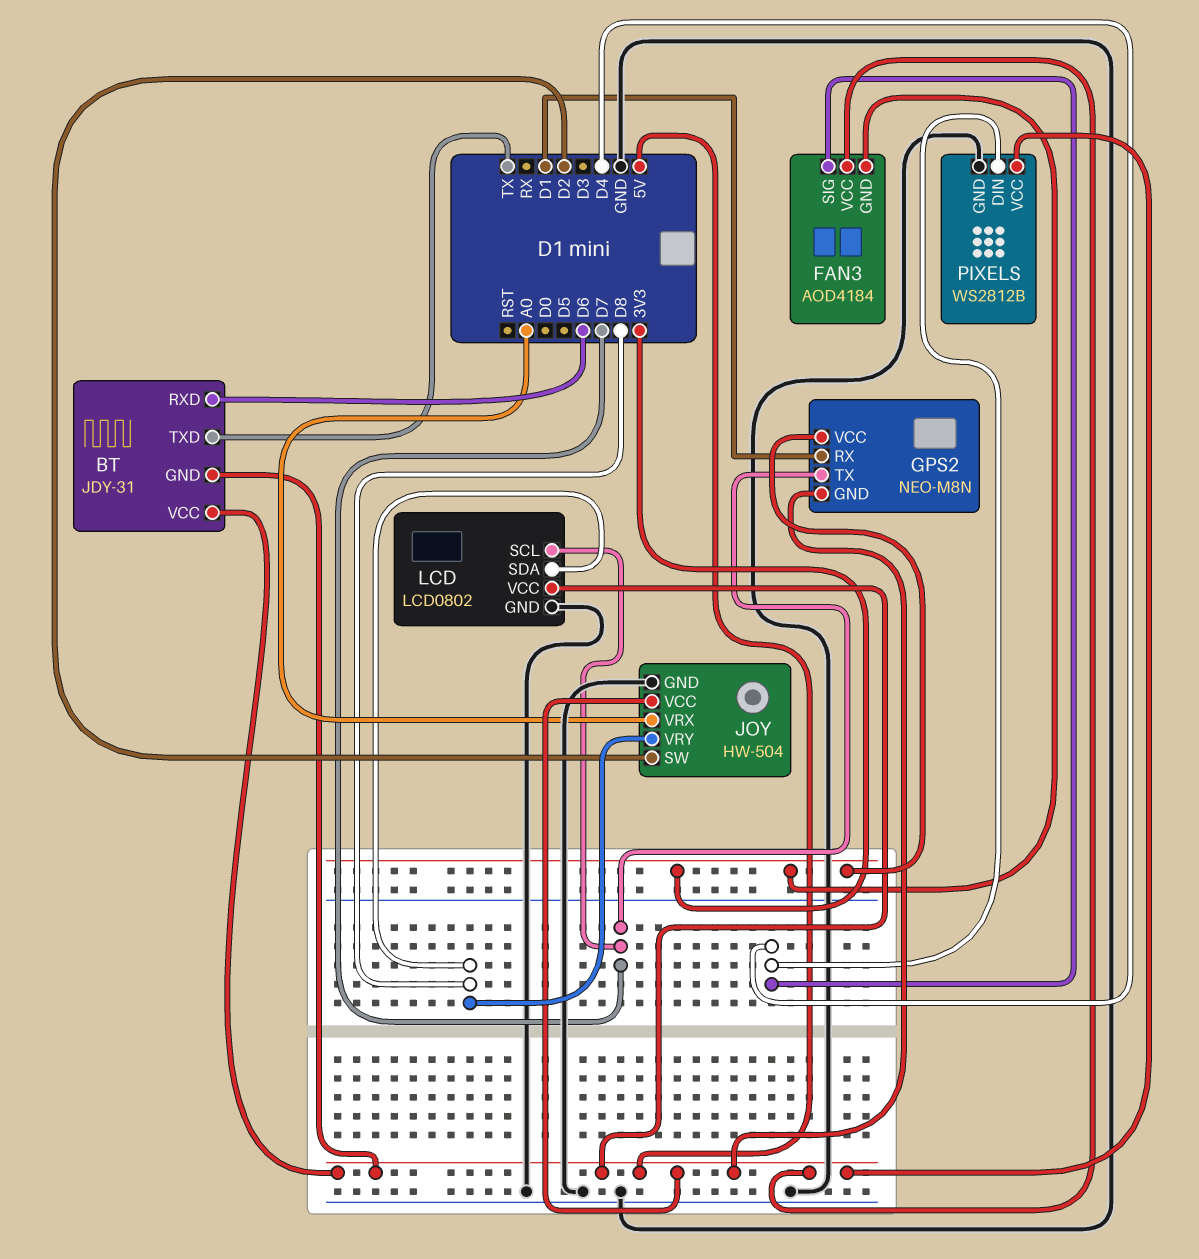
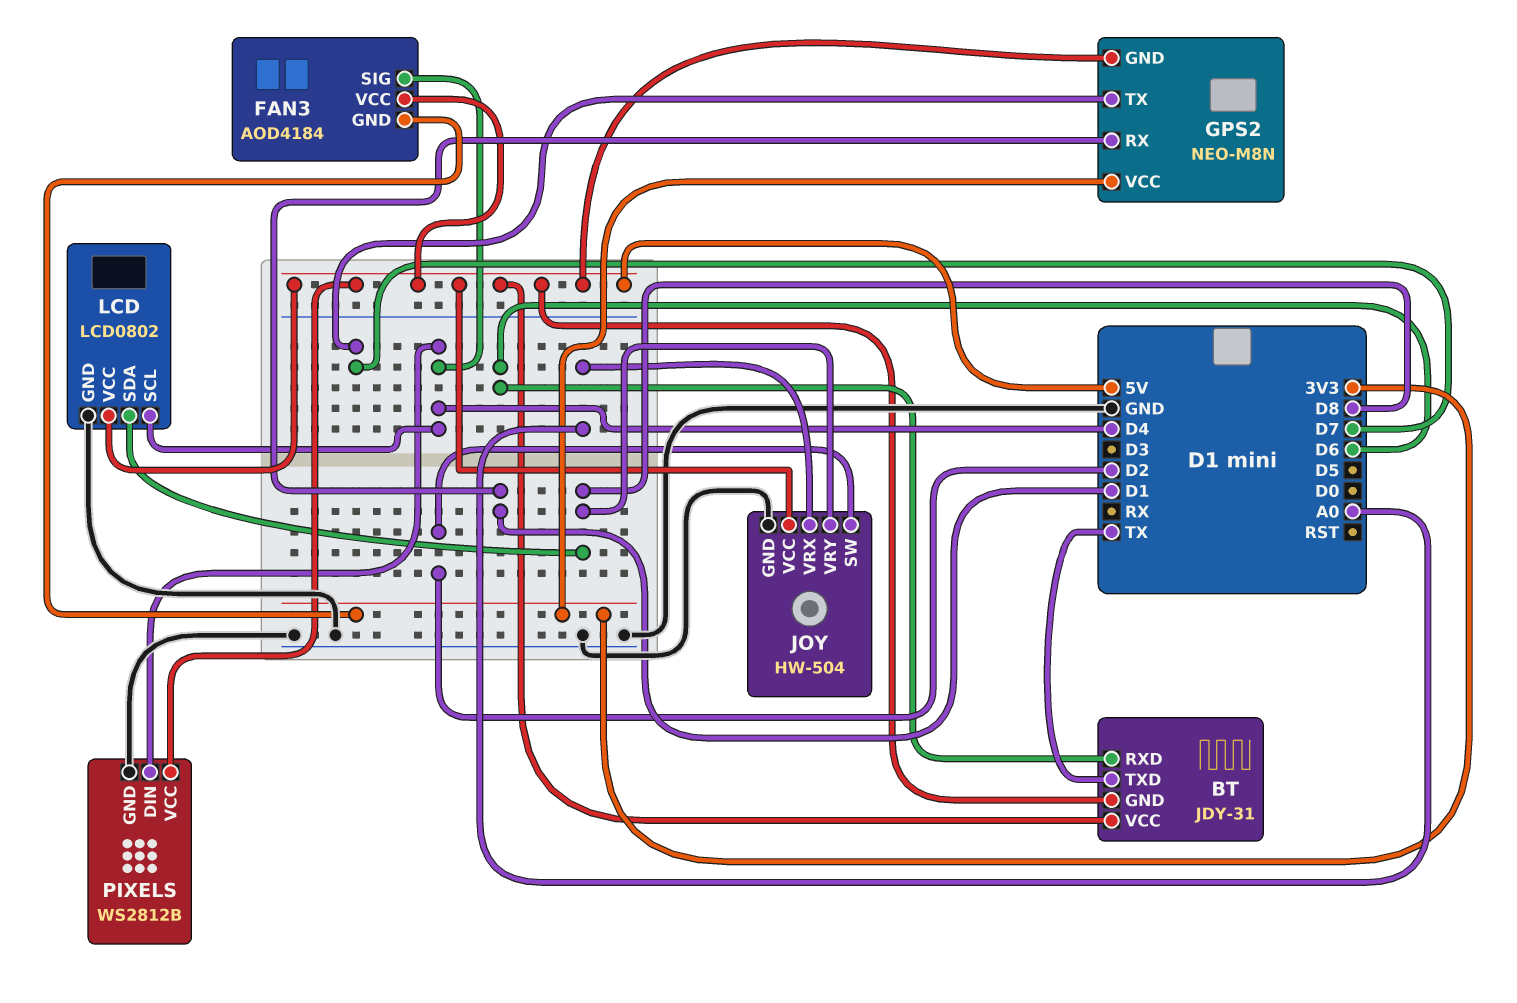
LCD pin SCL: D7 -> D4

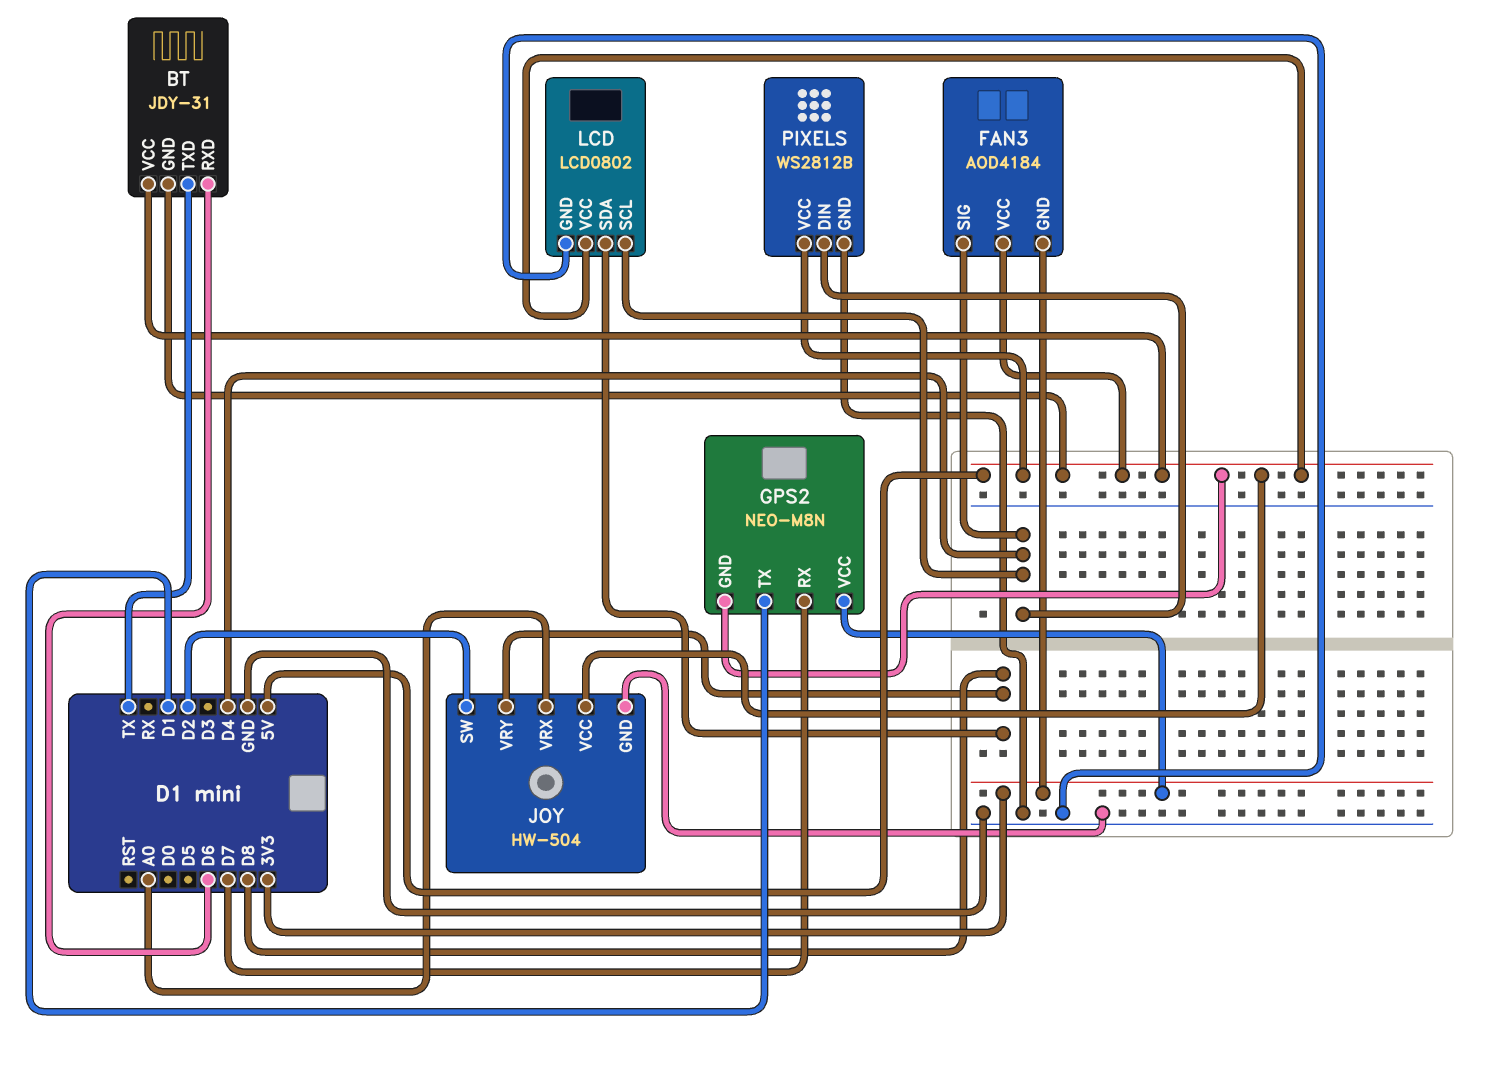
GPS2 pin RX: D1 -> D7
GPS2 pin TX: D7 -> D1

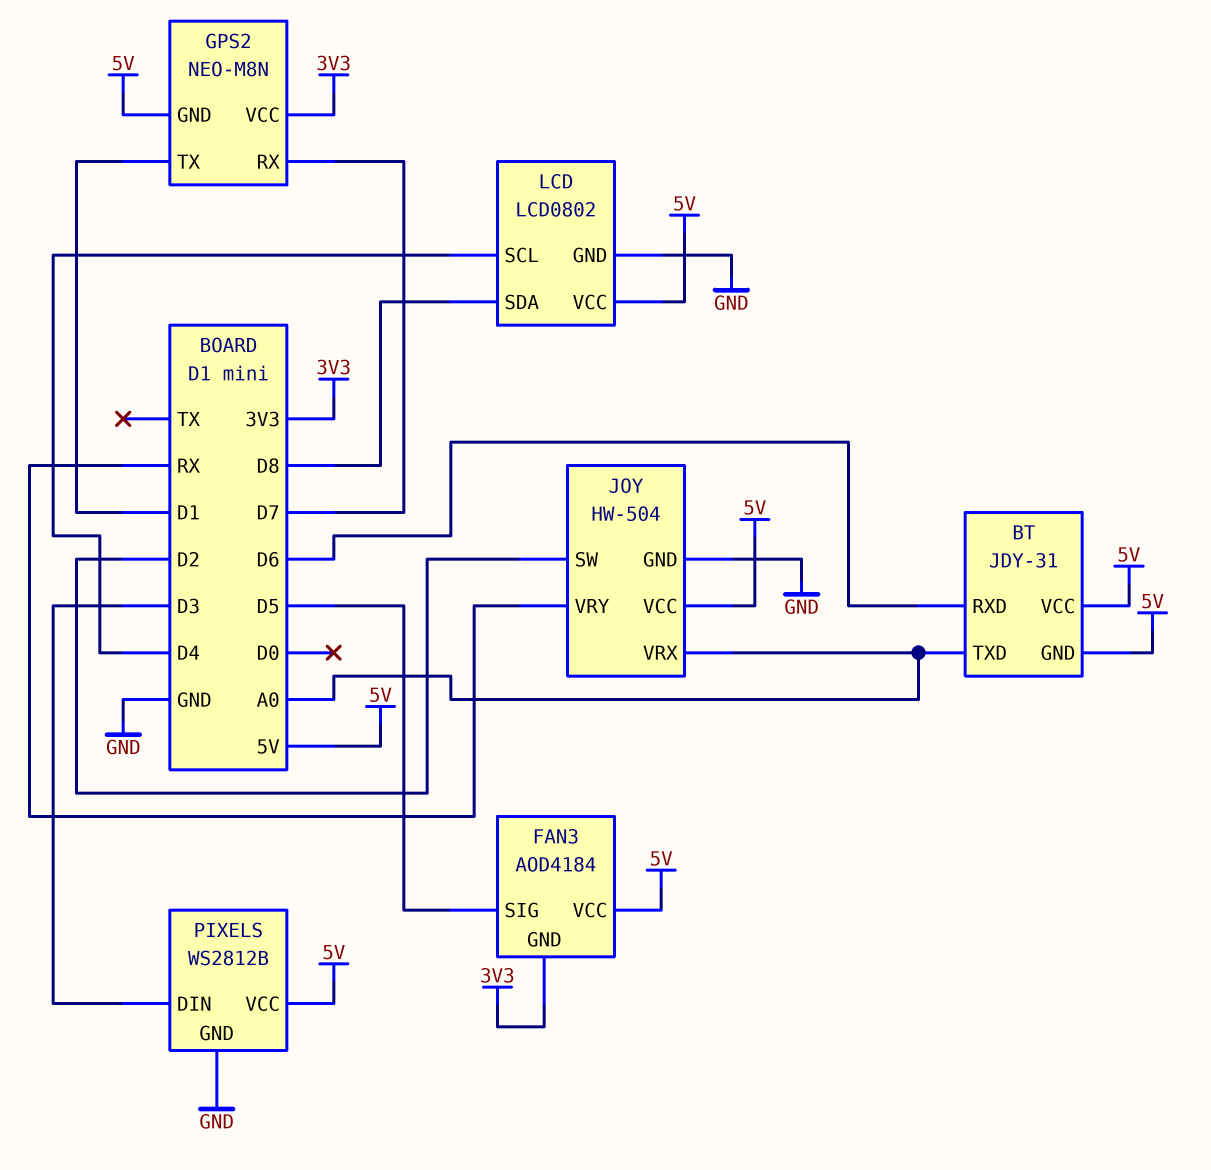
BT pin TXD: TX -> A0
FAN3 pin SIG: D4 -> D5
JOY pin VRY: D8 -> RX
PIXELS pin DIN: D4 -> D3

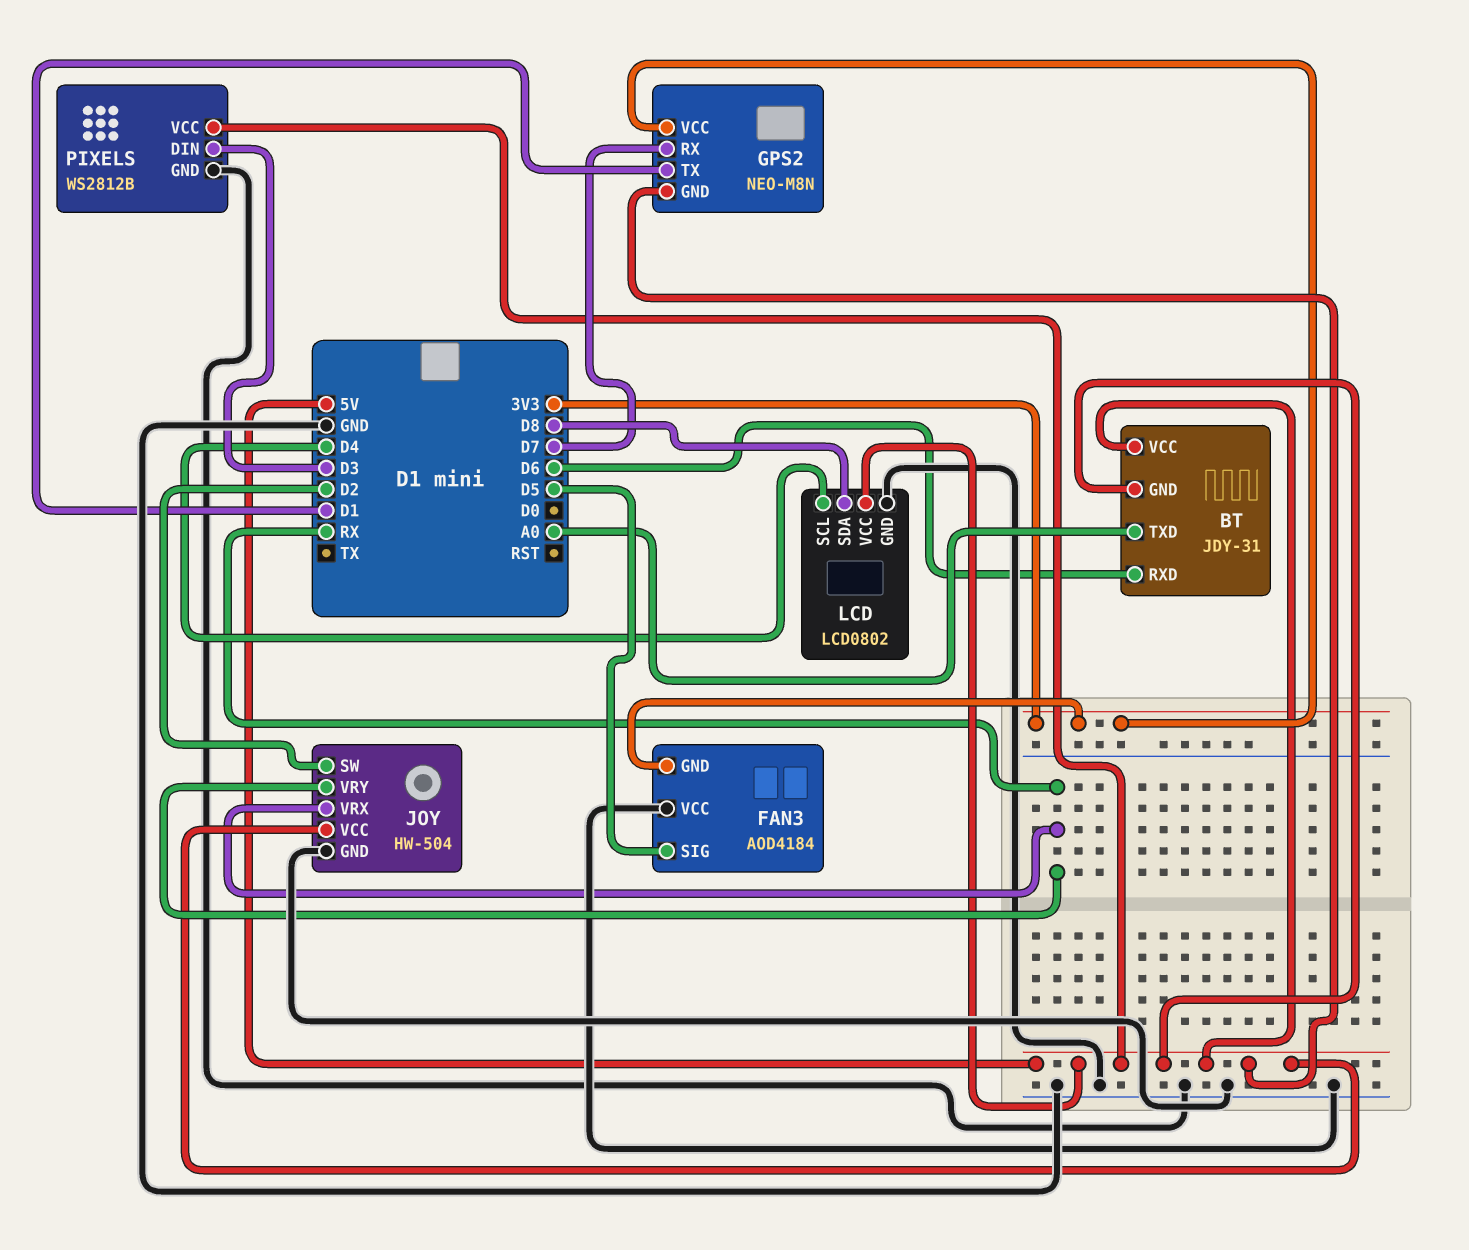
FAN3 pin VCC: 5V -> GND
JOY pin VRX: A0 -> RX

